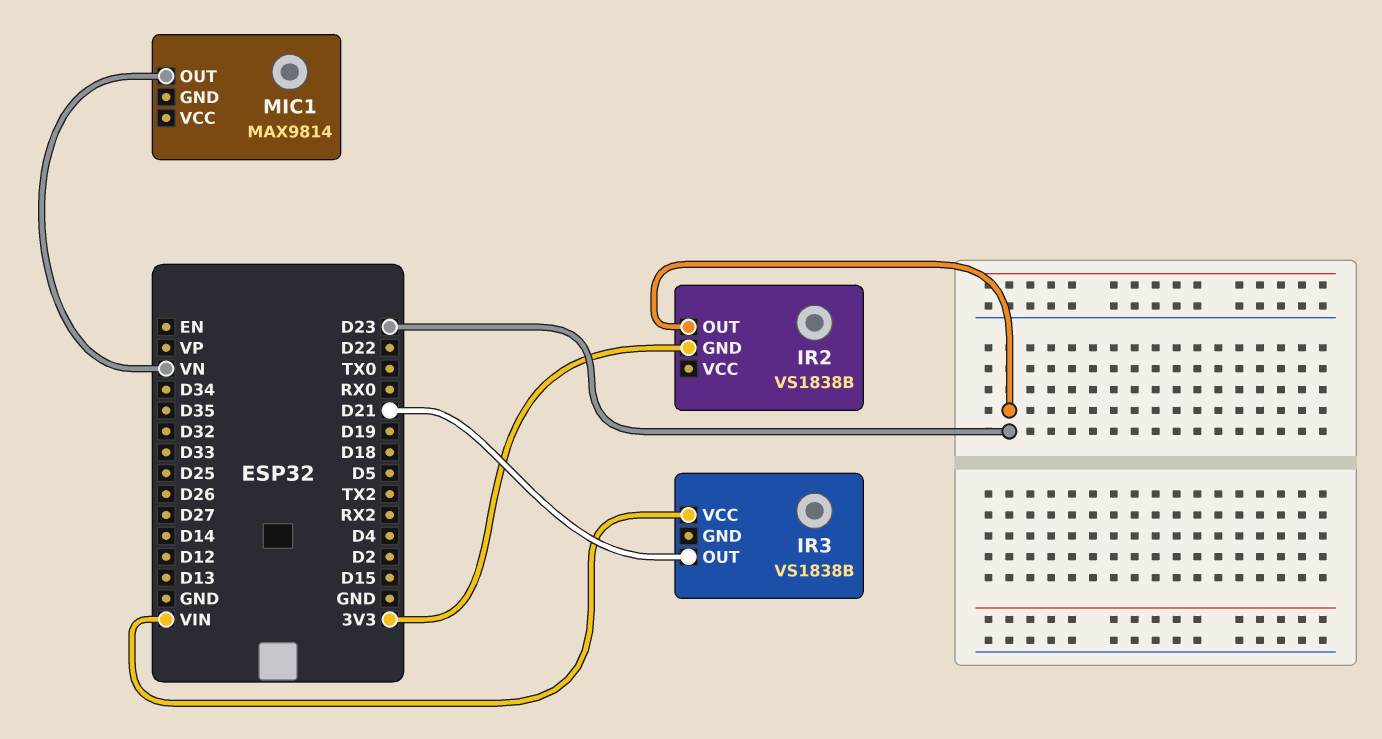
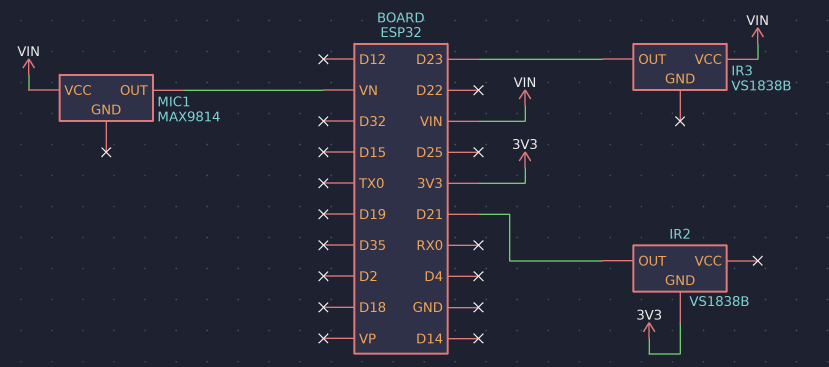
IR2 pin OUT: D23 -> D21
IR3 pin OUT: D21 -> D23
MIC1 pin VCC: none -> VIN

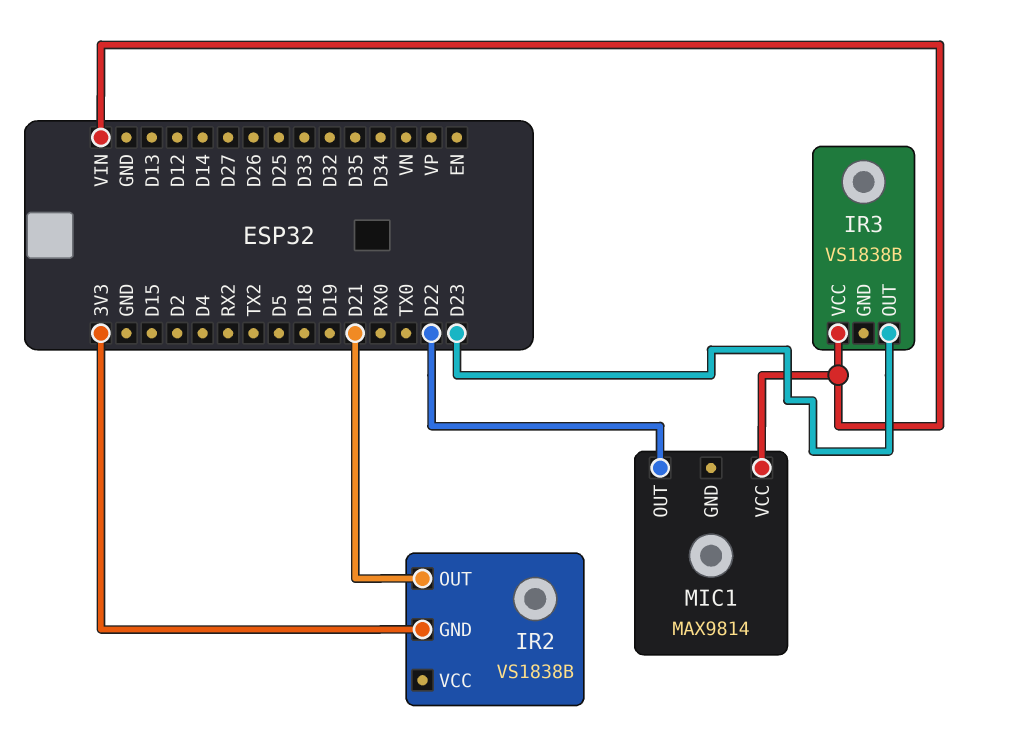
MIC1 pin OUT: VN -> D22

